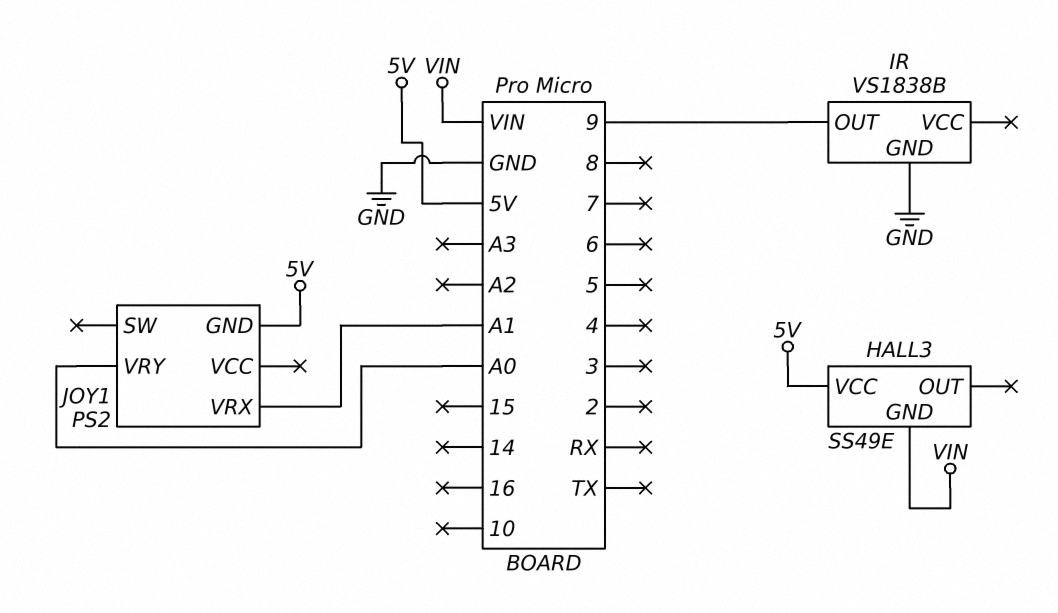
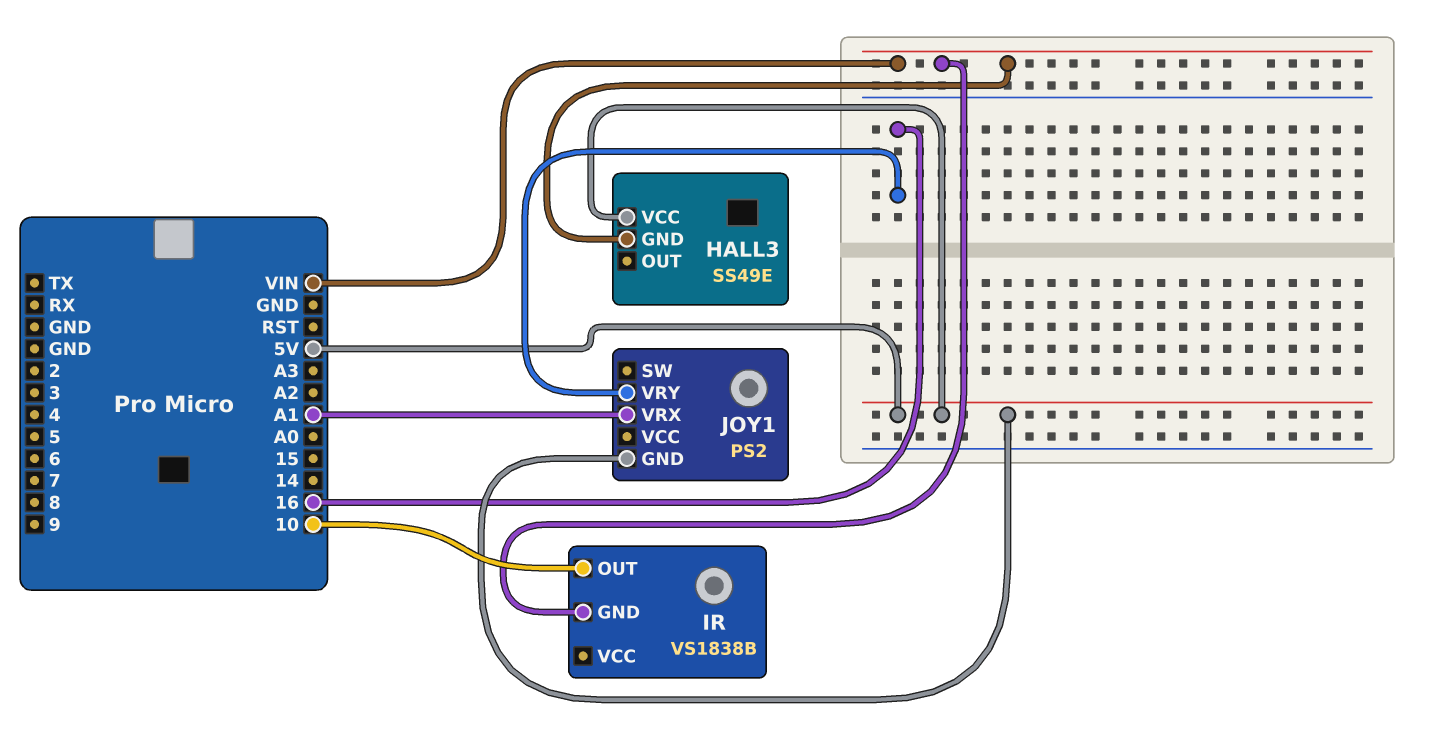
IR pin GND: GND -> VIN
IR pin OUT: 9 -> 10
JOY1 pin VRY: A0 -> 16

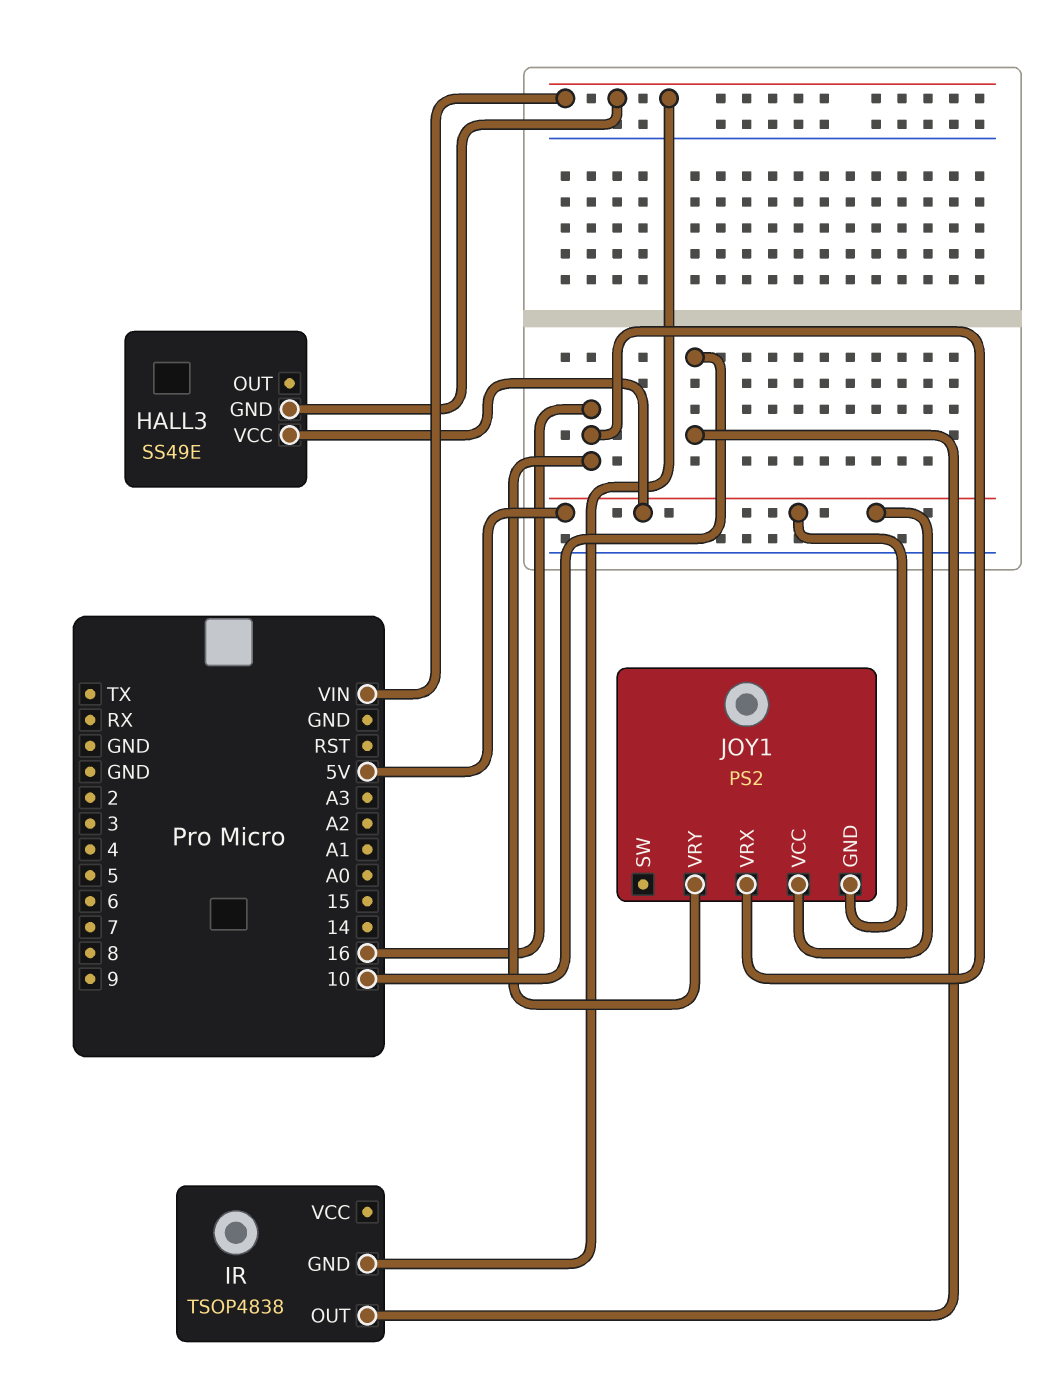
IR: VS1838B -> TSOP4838
JOY1 pin VCC: none -> 5V
JOY1 pin VRX: A1 -> 16

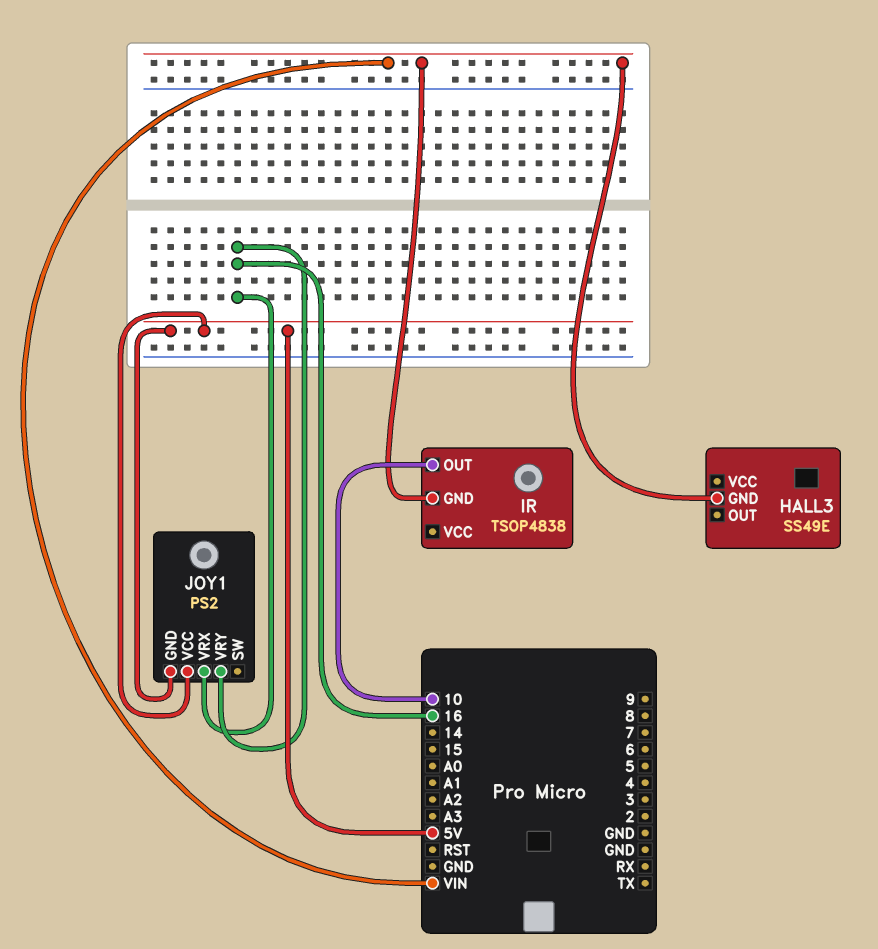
HALL3 pin VCC: 5V -> none

